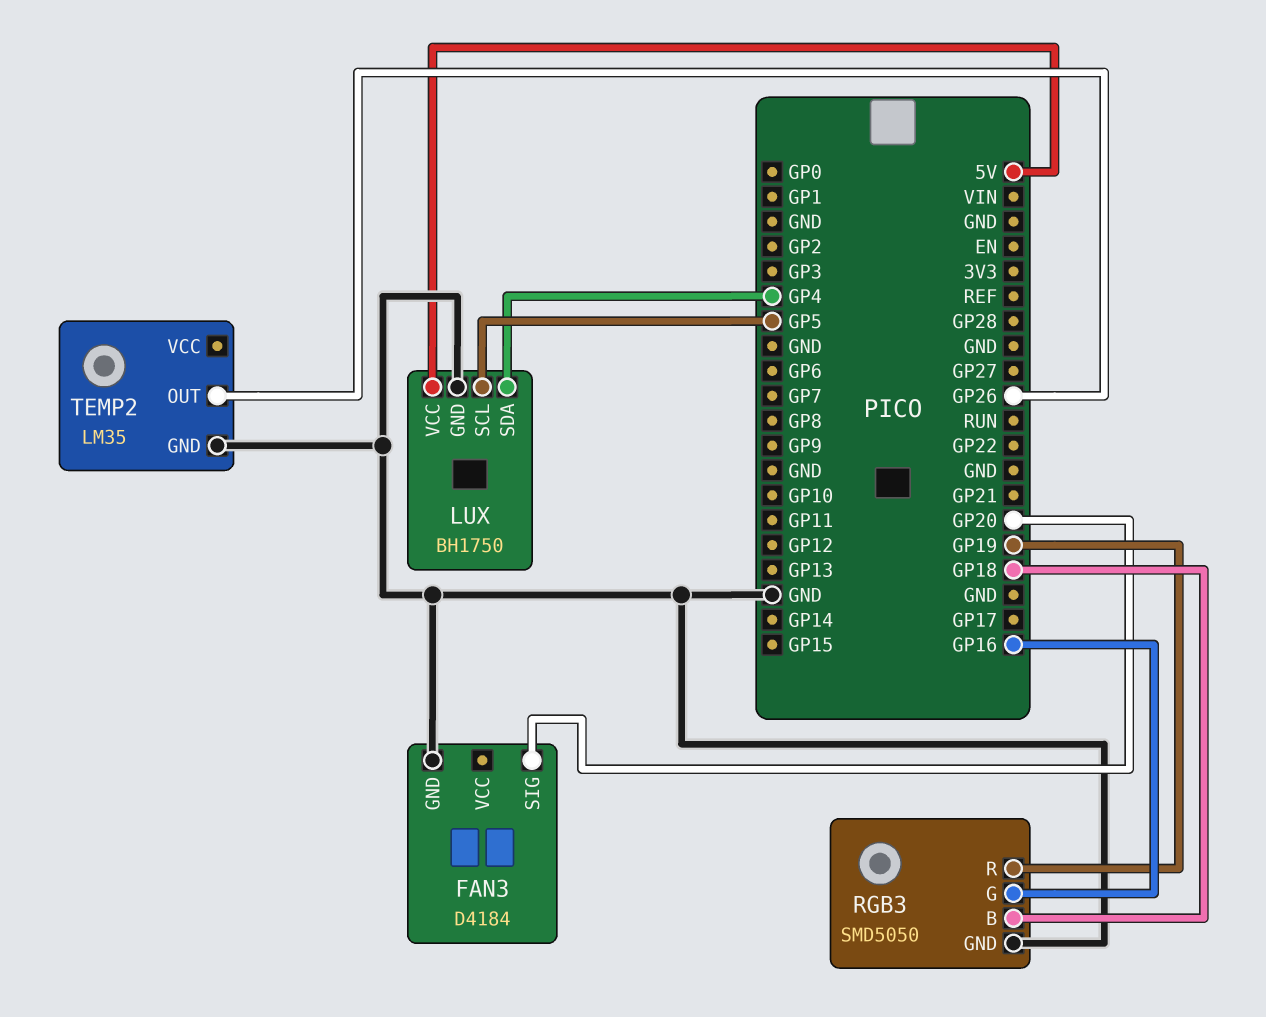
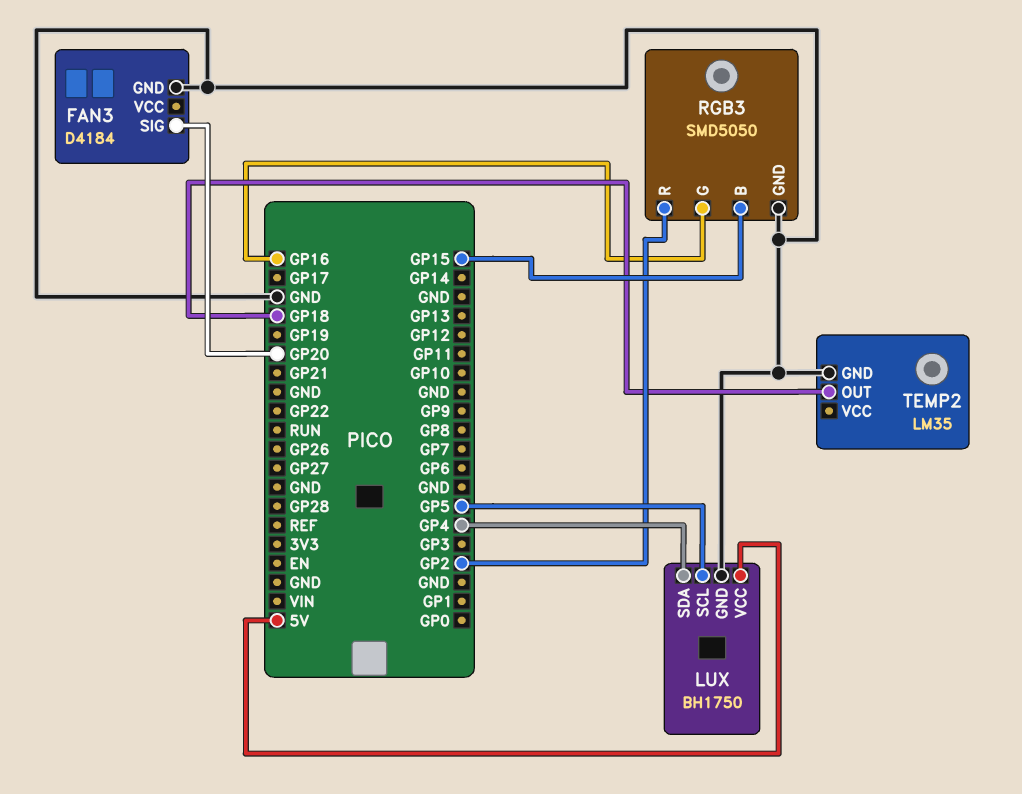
RGB3 pin B: GP18 -> GP15
RGB3 pin R: GP19 -> GP2
TEMP2 pin OUT: GP26 -> GP18

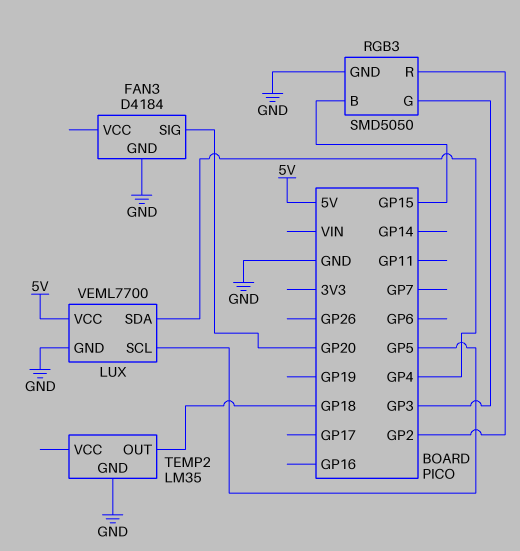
LUX: BH1750 -> VEML7700
RGB3 pin G: GP16 -> GP3

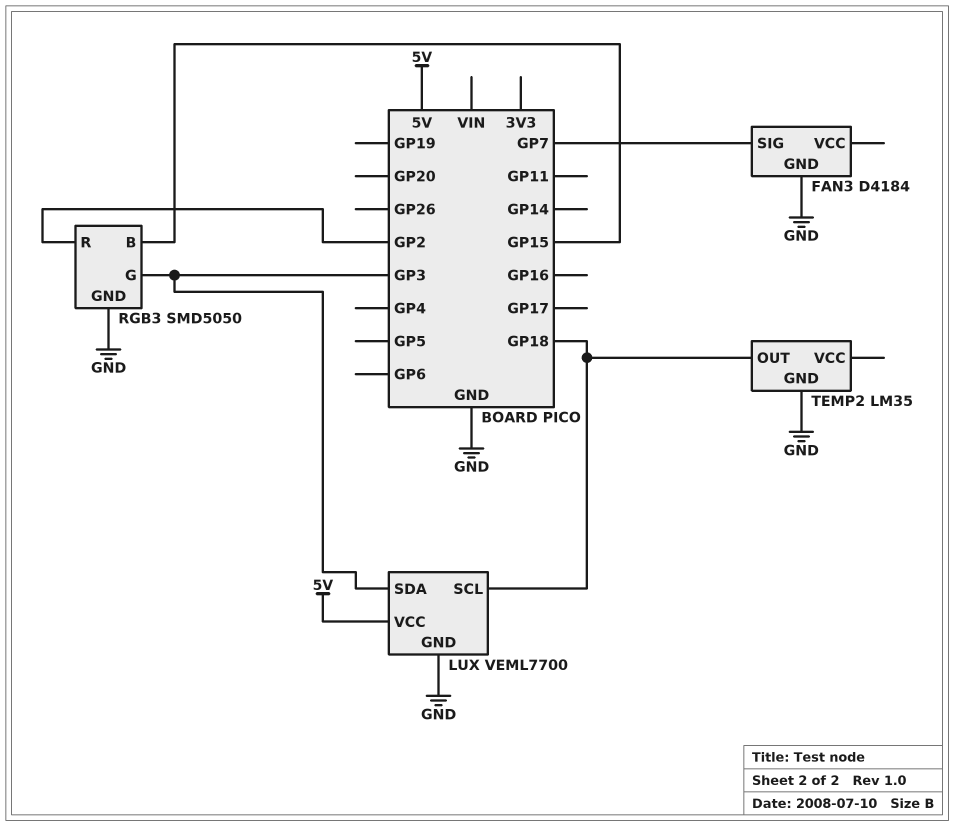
FAN3 pin SIG: GP20 -> GP7
LUX pin SCL: GP5 -> GP18
LUX pin SDA: GP4 -> GP3

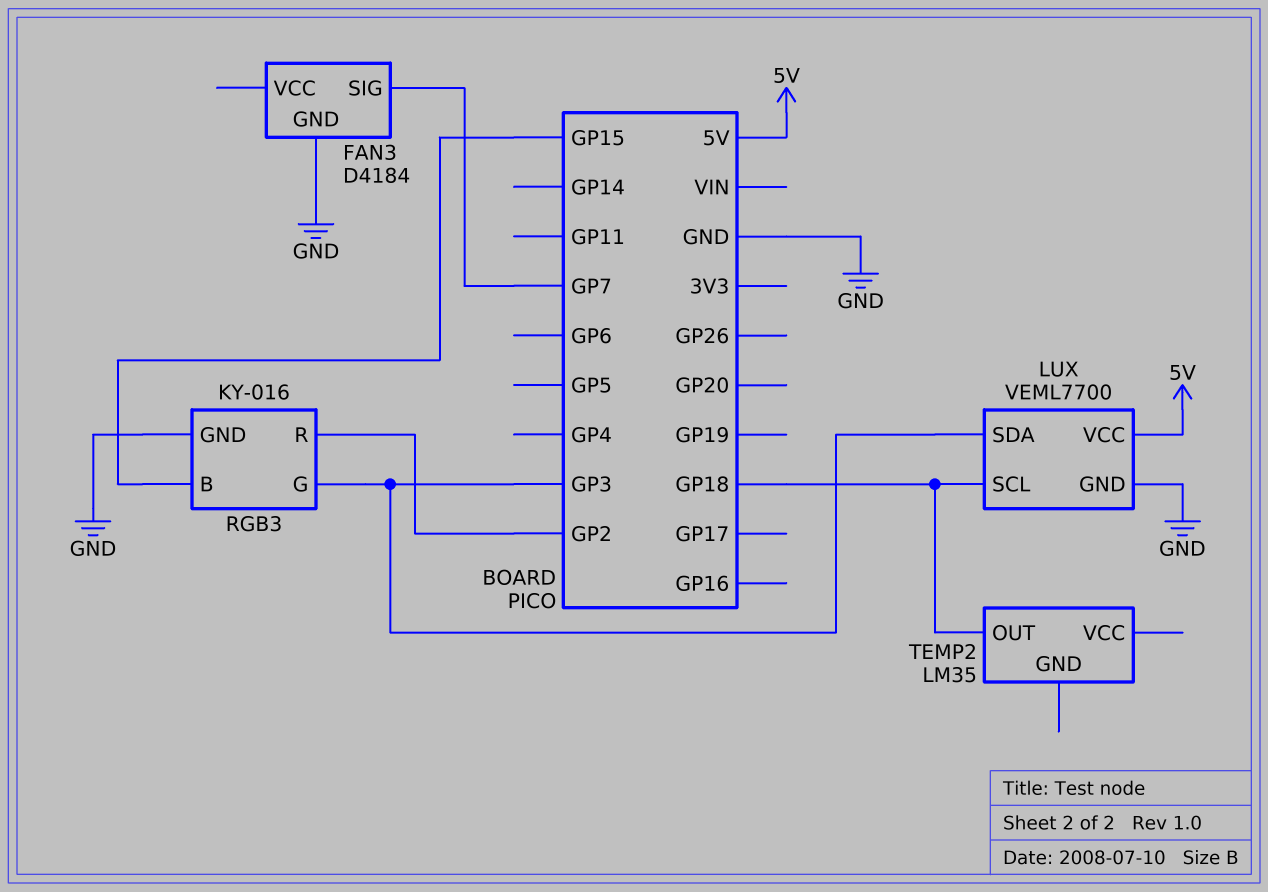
RGB3: SMD5050 -> KY-016
TEMP2 pin GND: GND -> none

